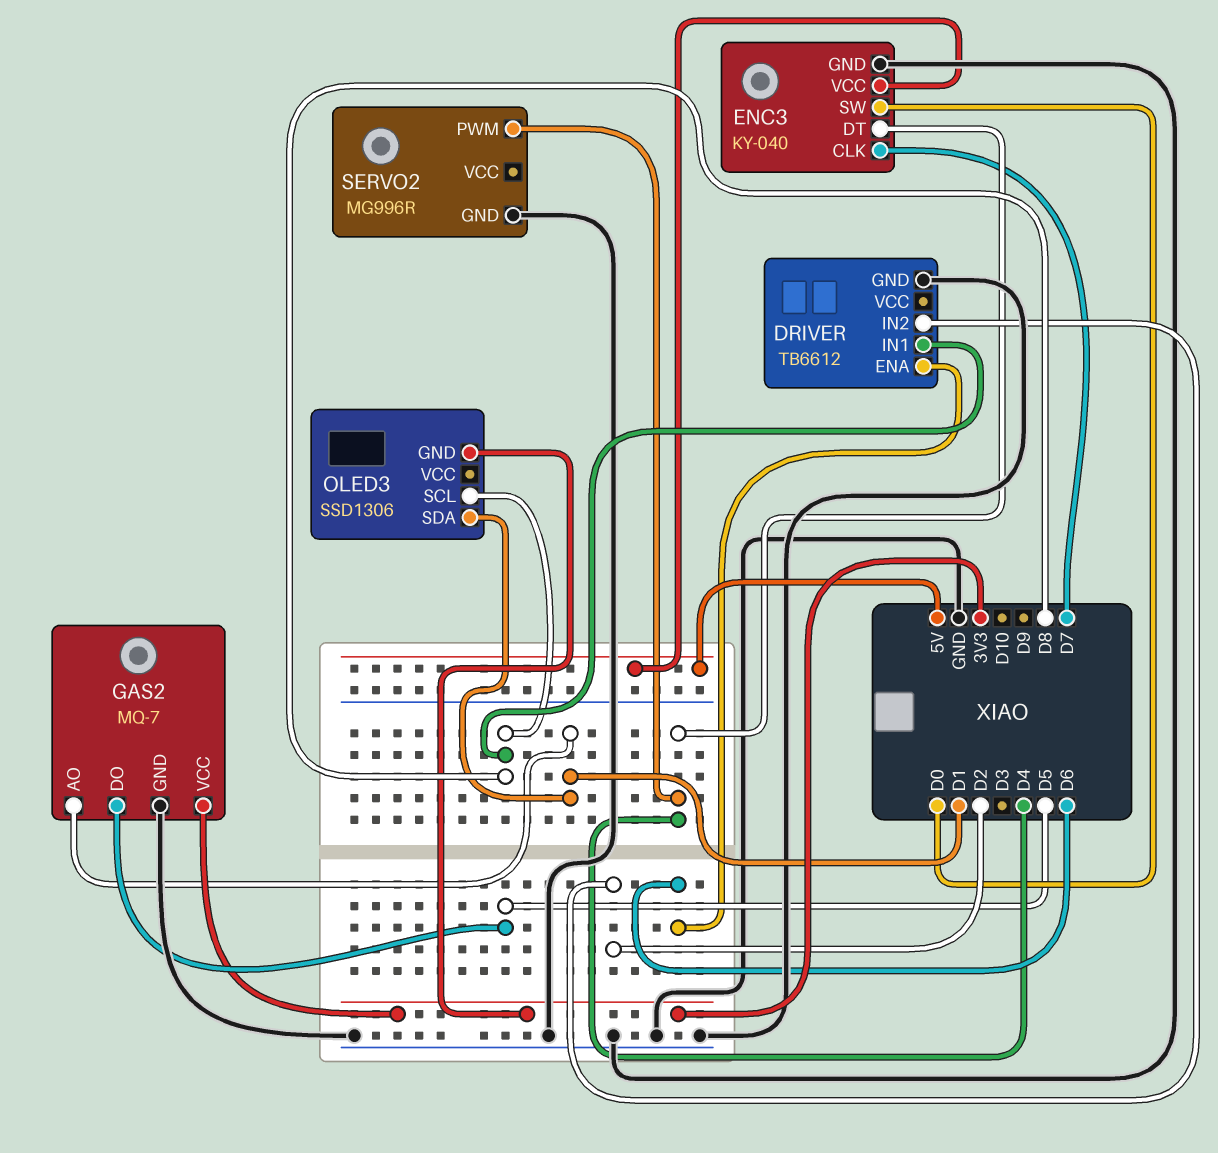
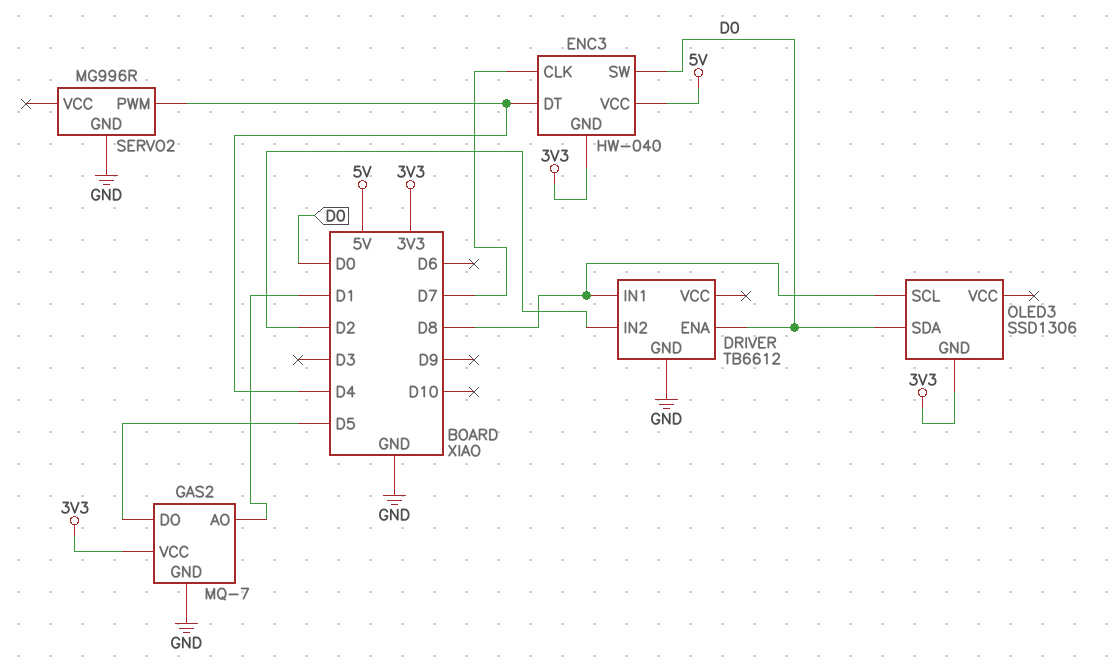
DRIVER pin ENA: D6 -> D0
ENC3: KY-040 -> HW-040
ENC3 pin GND: GND -> 3V3
OLED3 pin SDA: D1 -> D0

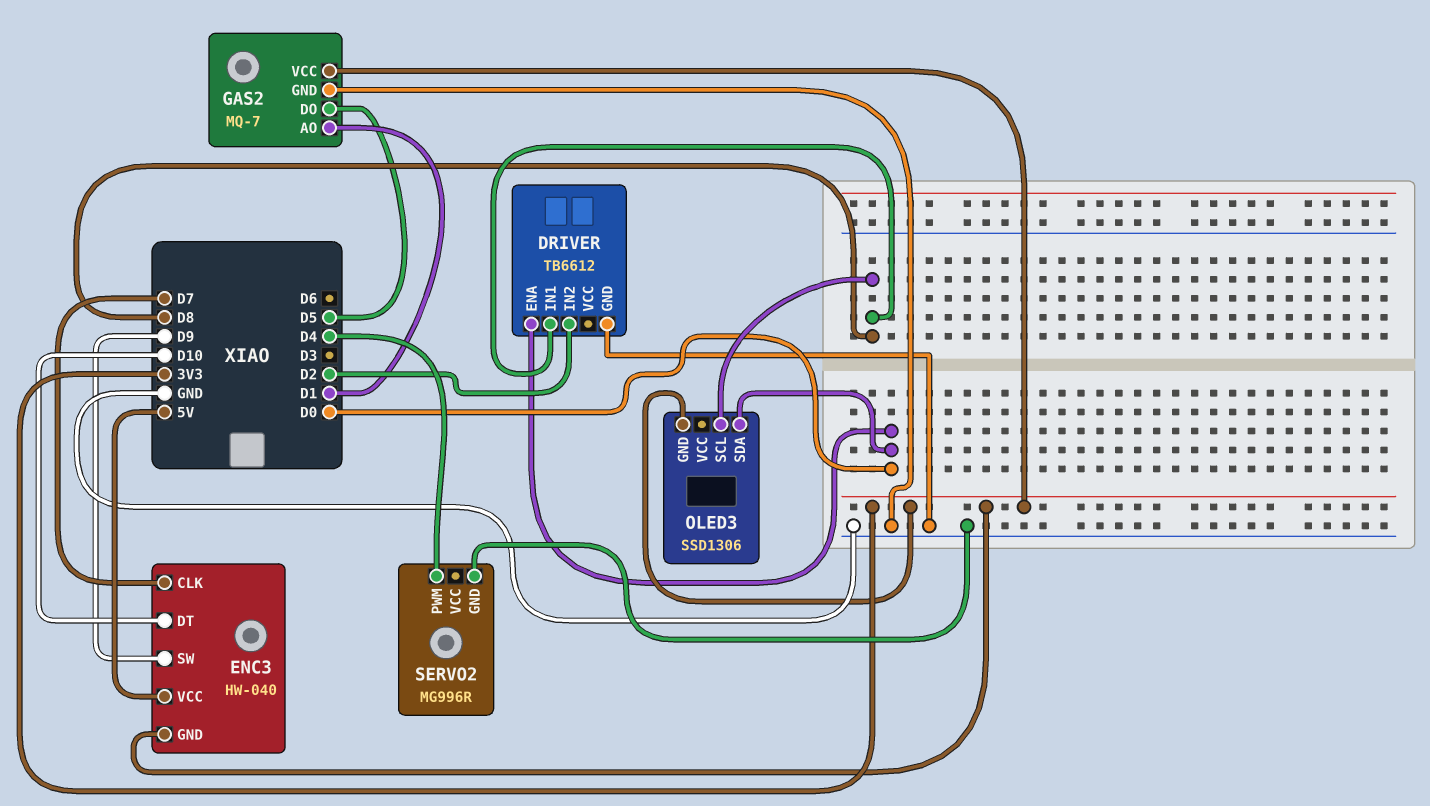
ENC3 pin DT: D4 -> D10
ENC3 pin SW: D0 -> D9

